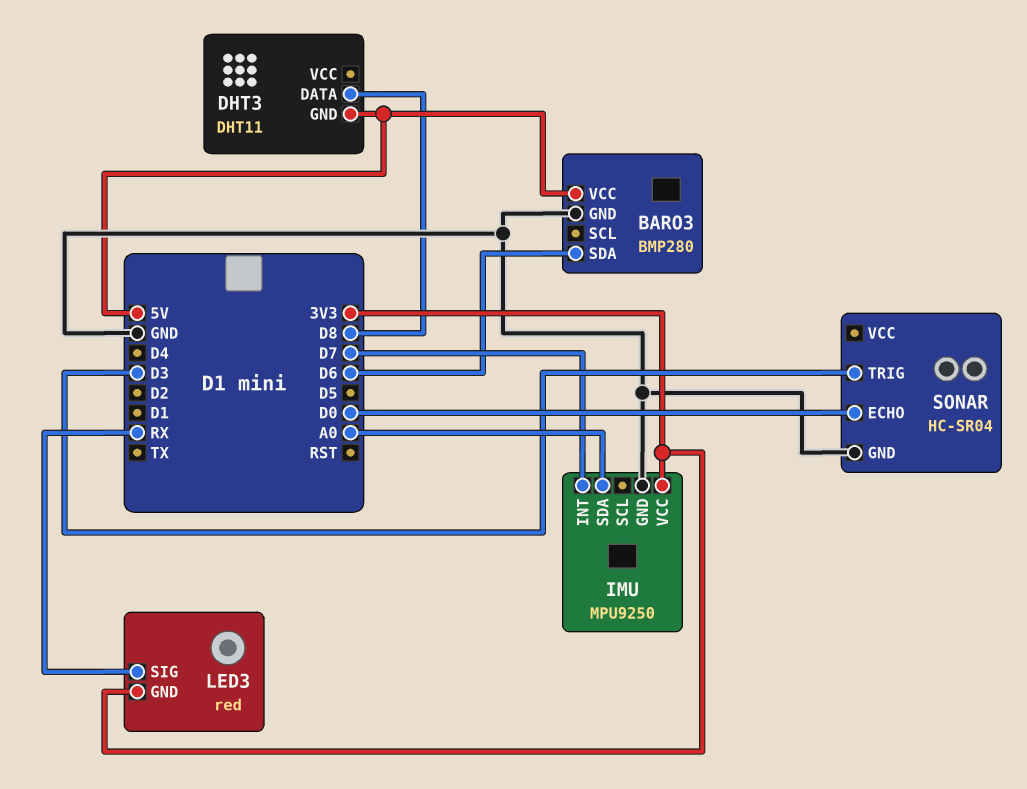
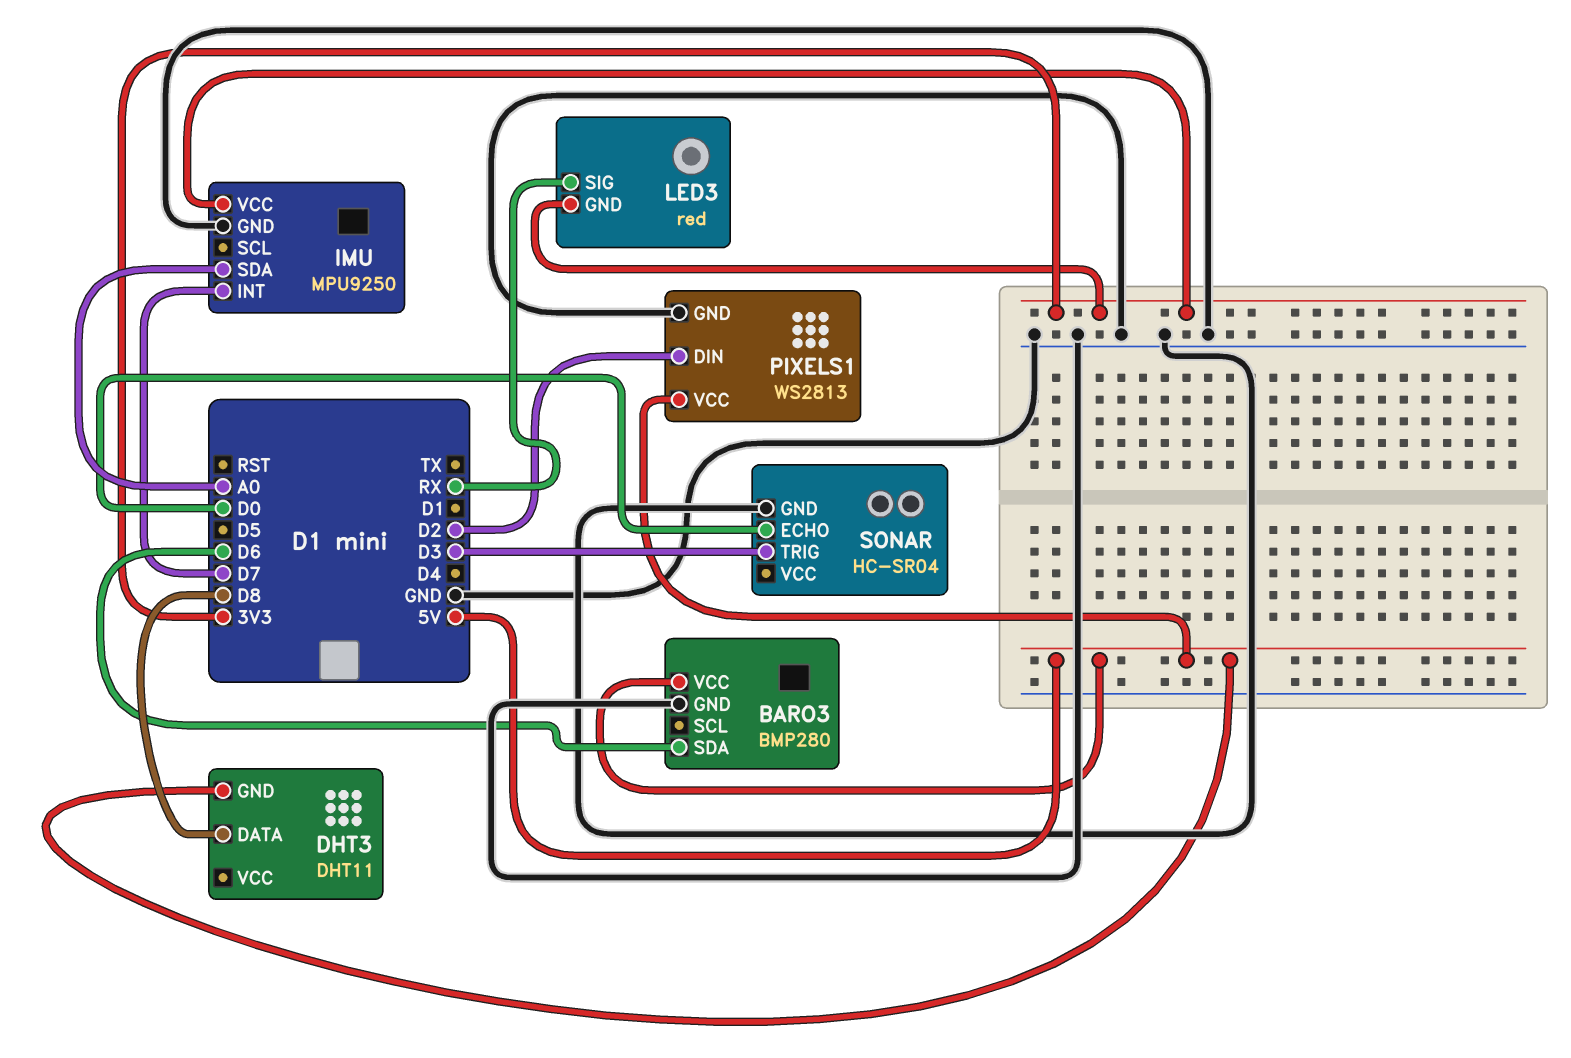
PIXELS1: none -> WS2813
PIXELS1 pin DIN: none -> D2
PIXELS1 pin GND: none -> GND
PIXELS1 pin VCC: none -> 5V

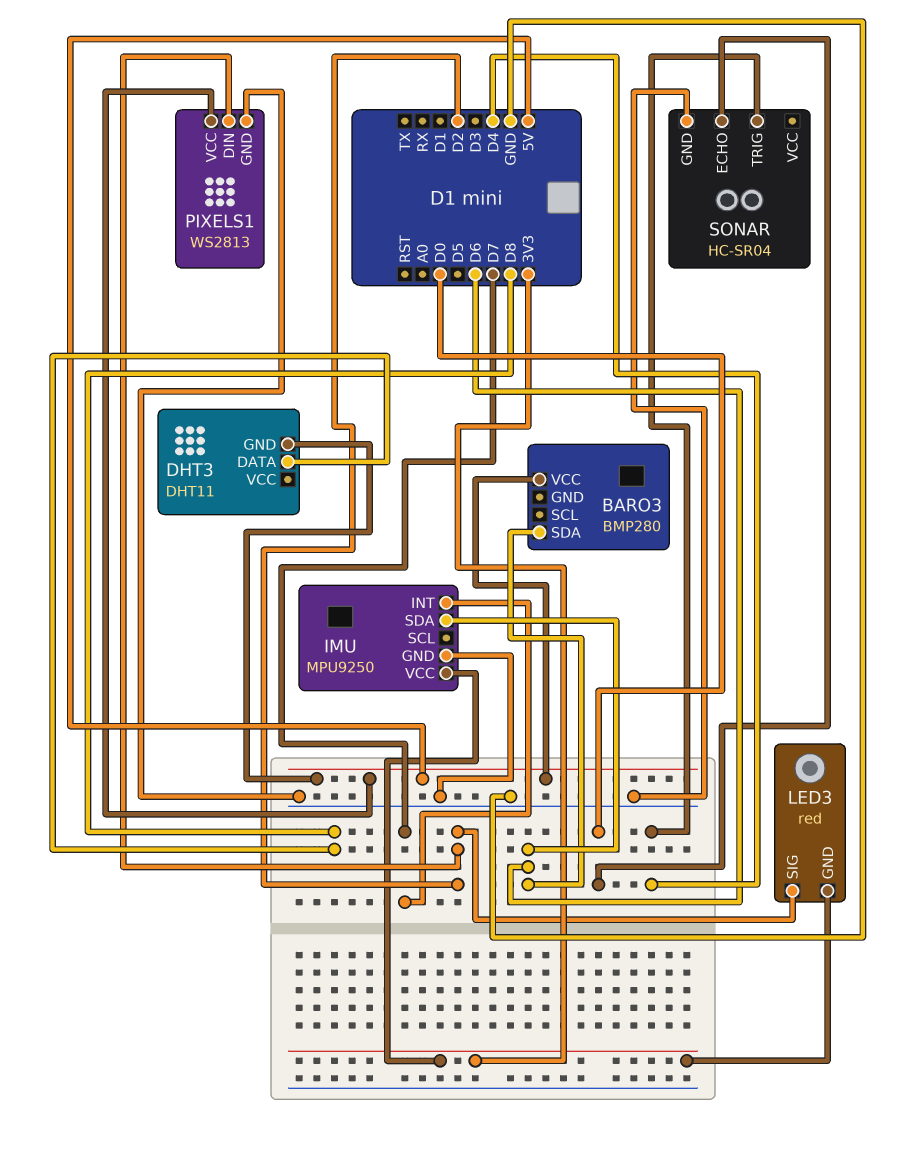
BARO3 pin GND: GND -> none
IMU pin SDA: A0 -> D6
LED3 pin SIG: RX -> D2
SONAR pin TRIG: D3 -> D4

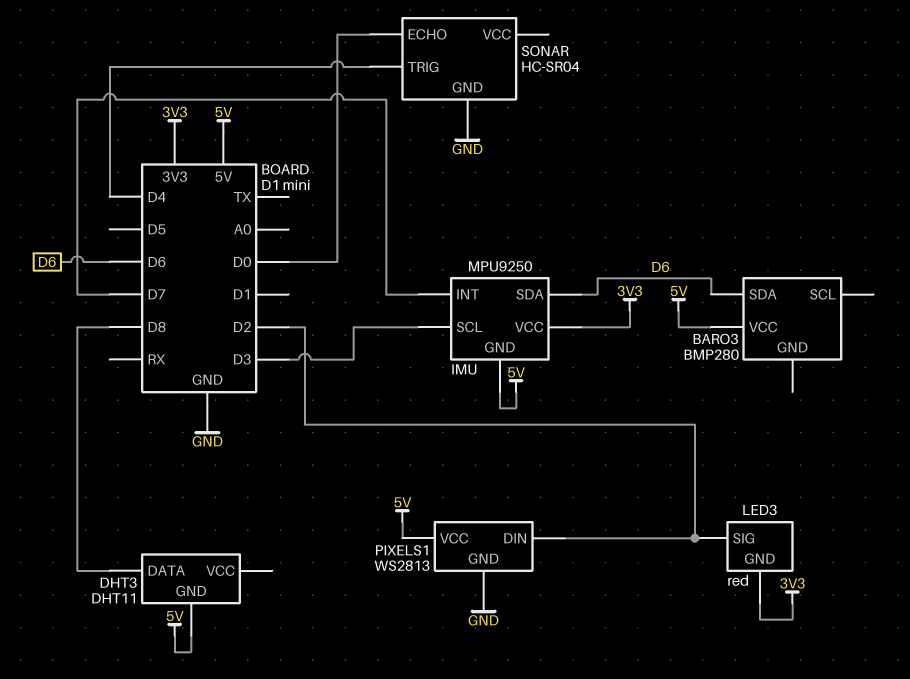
IMU pin GND: GND -> 5V
IMU pin SCL: none -> D3

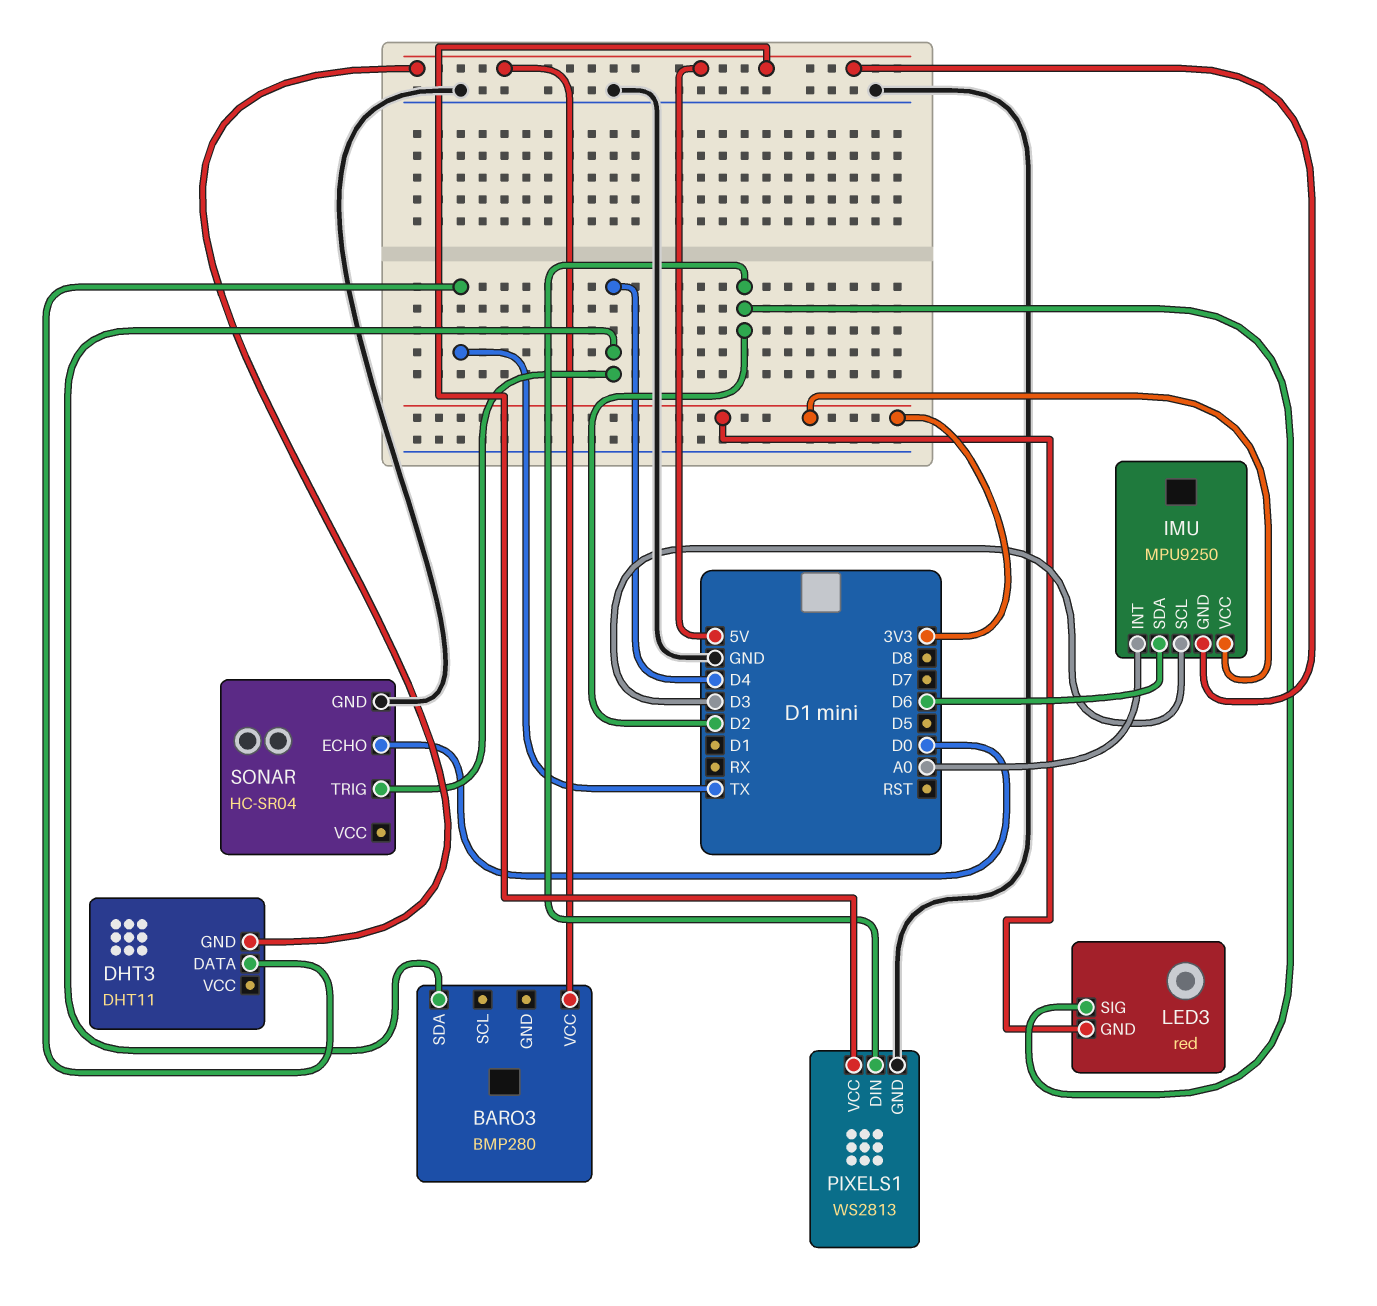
BARO3 pin SDA: D6 -> D4
DHT3 pin DATA: D8 -> TX
IMU pin INT: D7 -> A0

